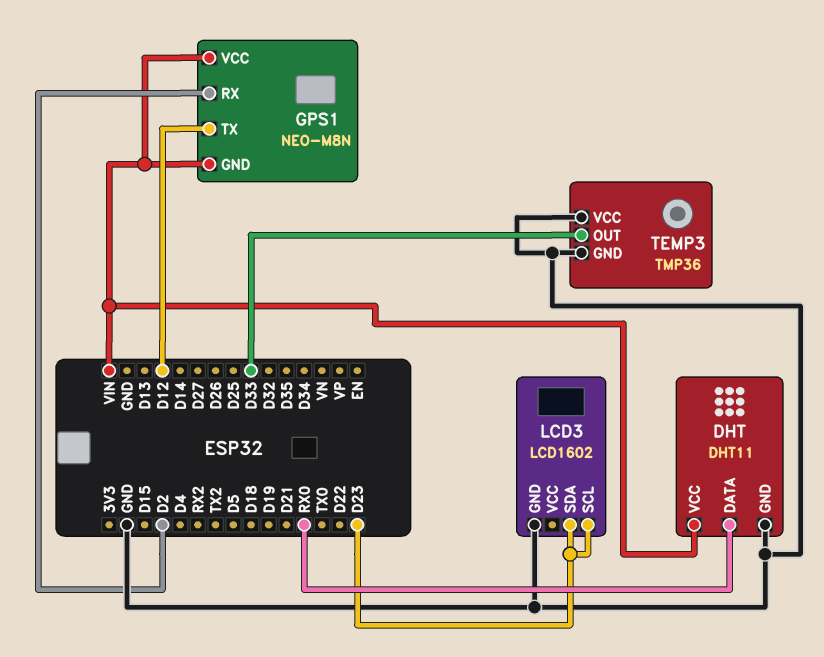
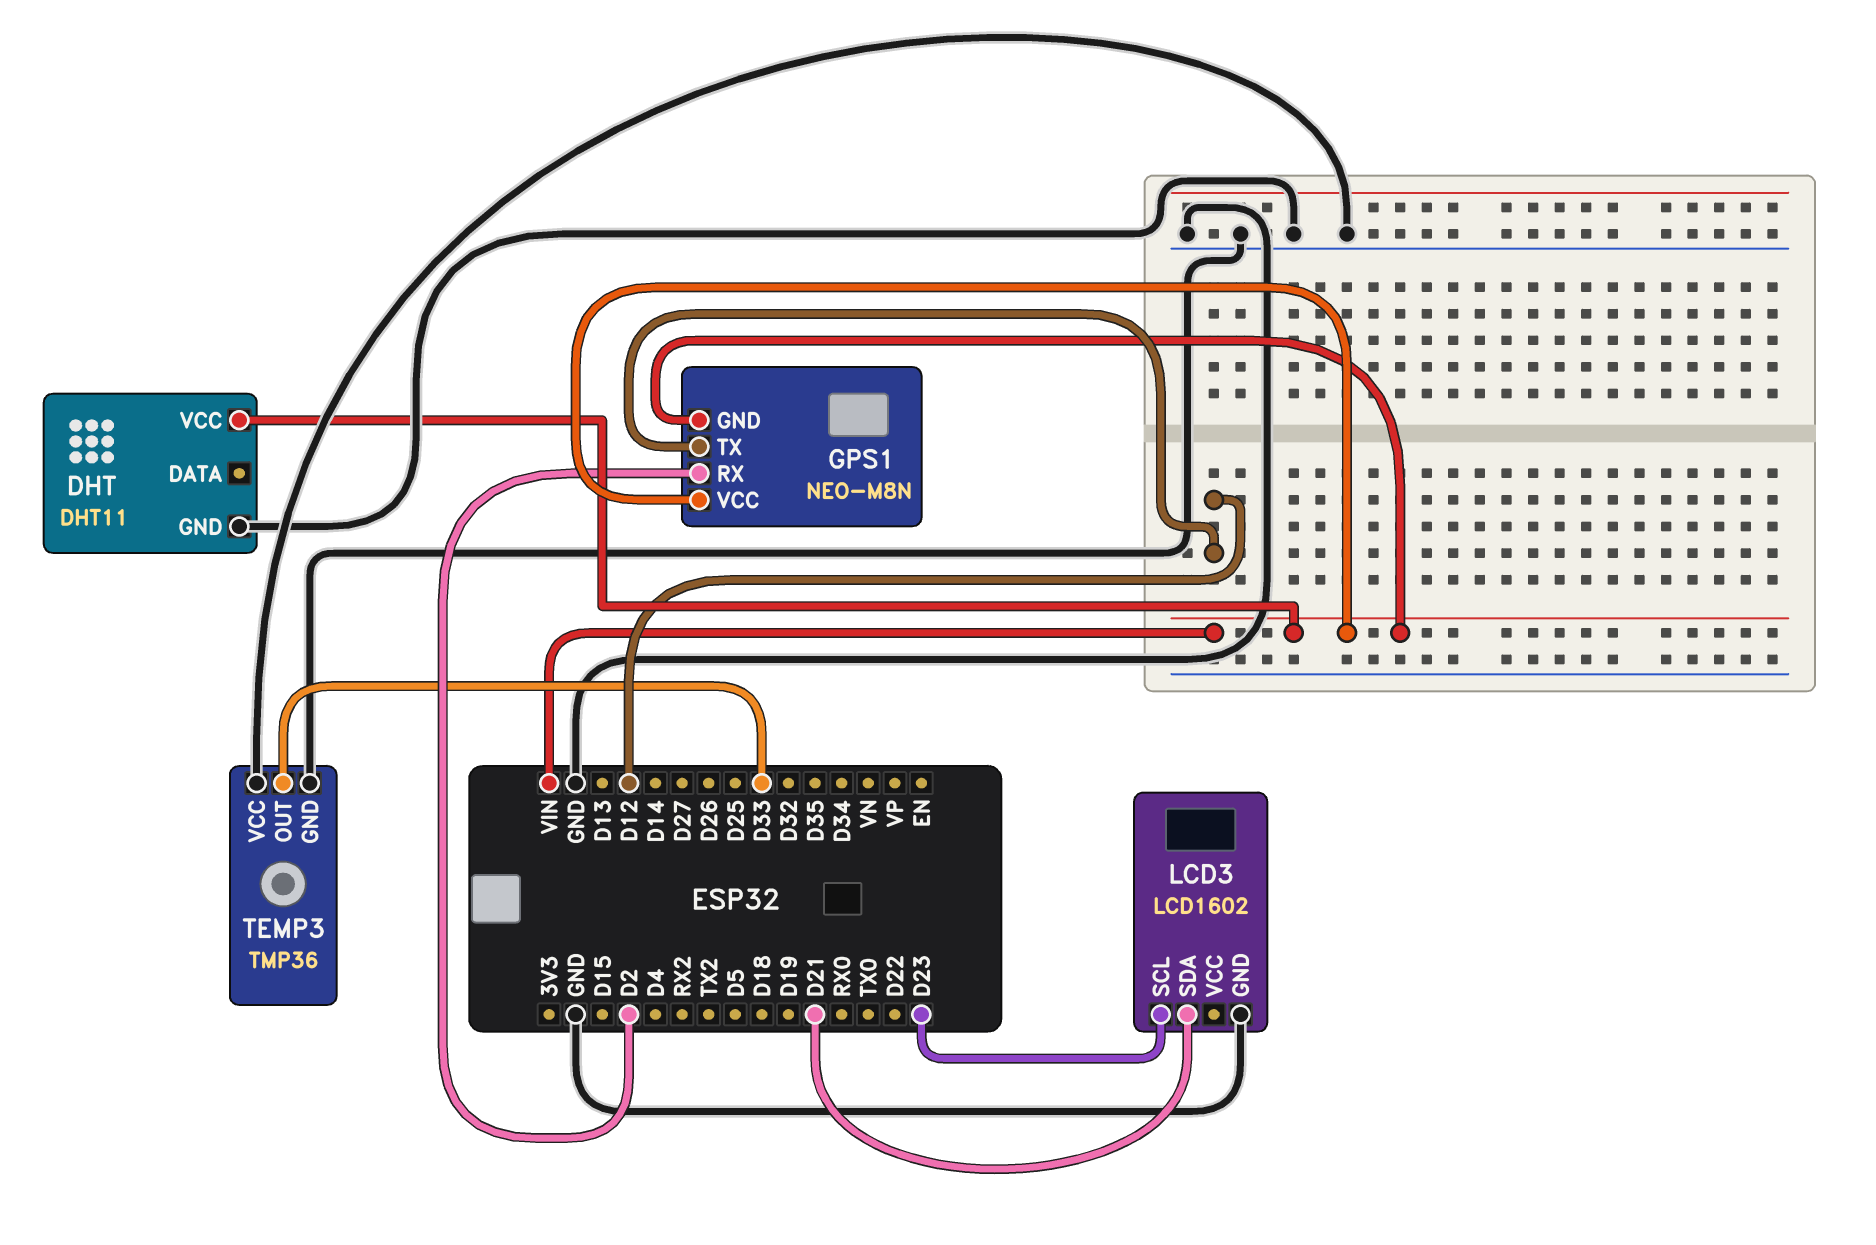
DHT pin DATA: RX0 -> none
LCD3 pin SDA: D23 -> D21

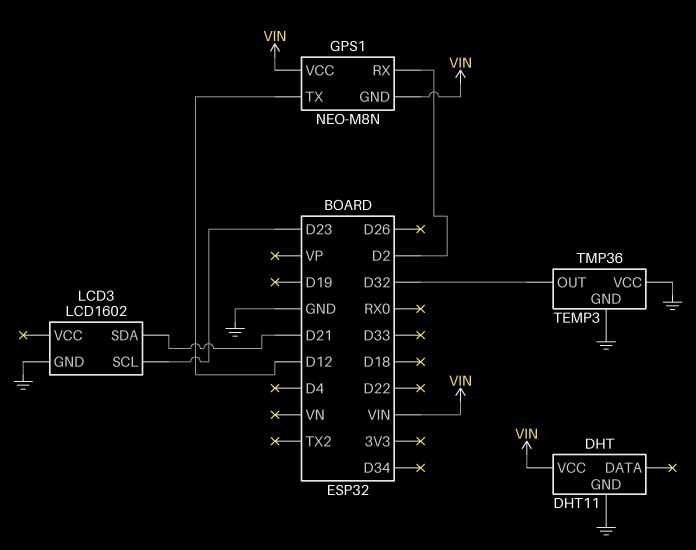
TEMP3 pin OUT: D33 -> D32

